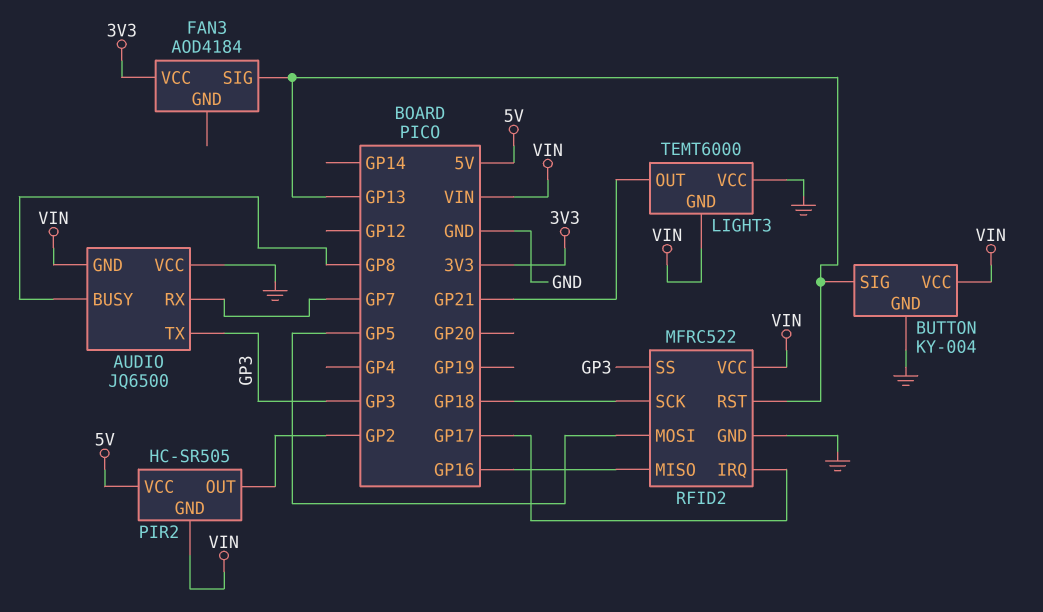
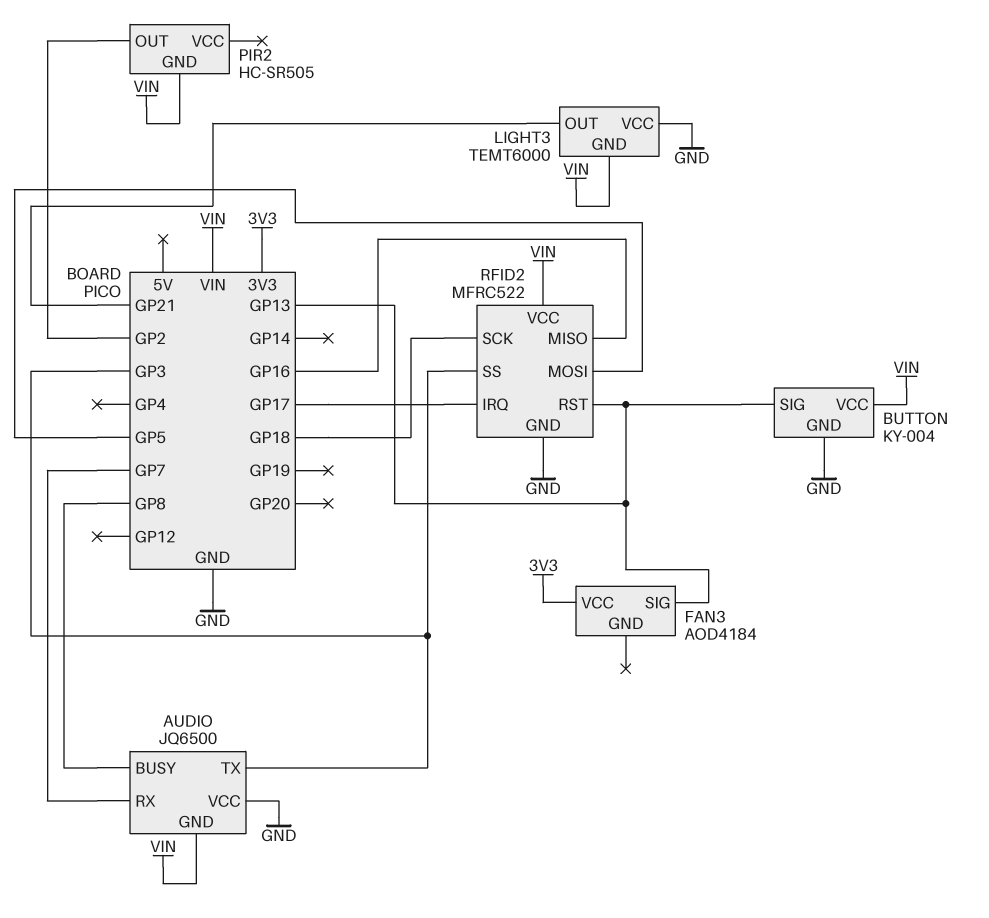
PIR2 pin VCC: 5V -> none

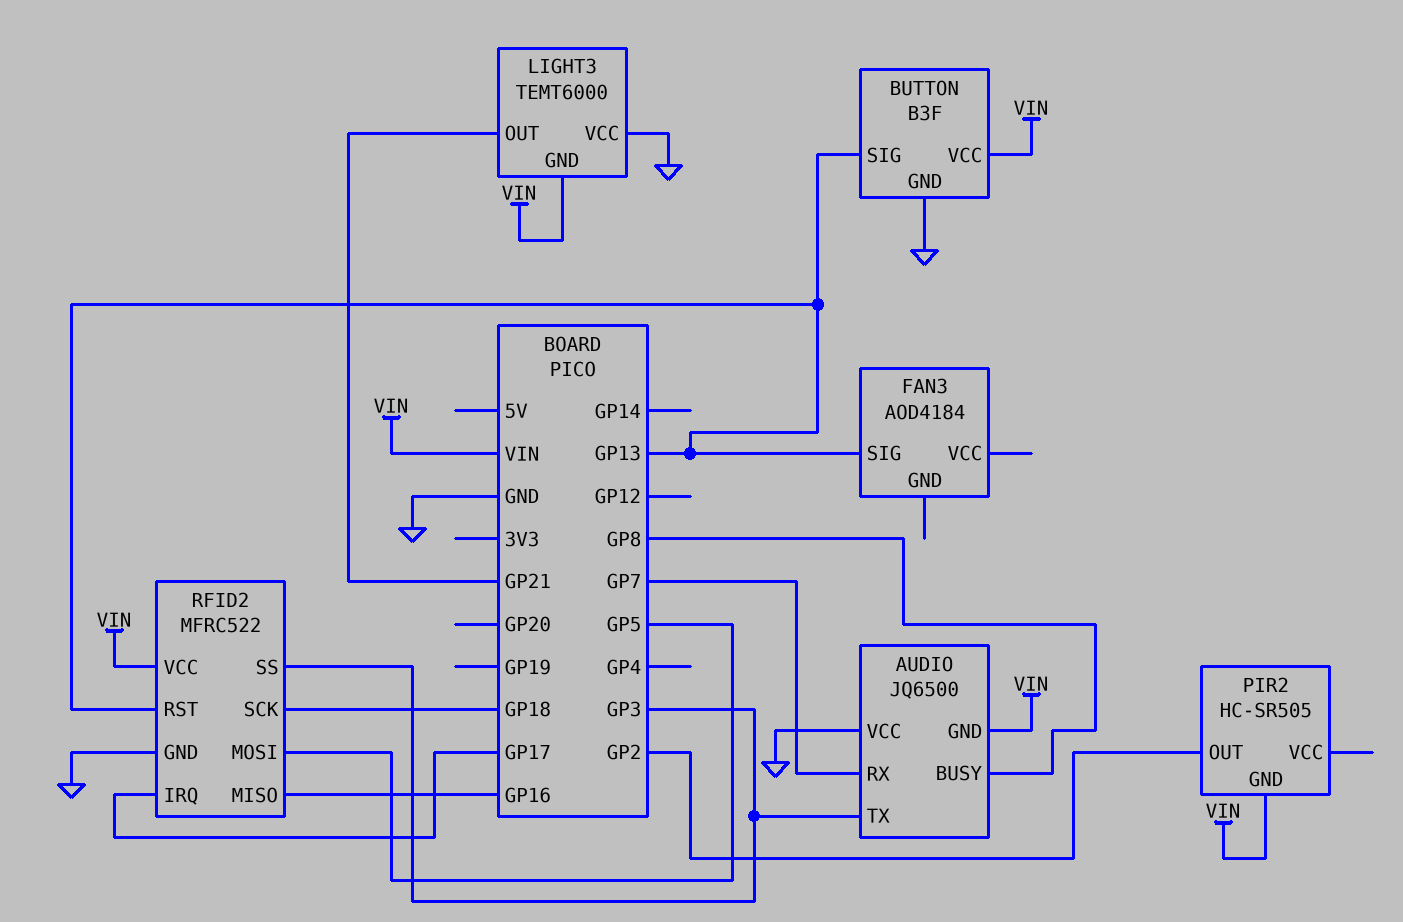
BUTTON: KY-004 -> B3F
FAN3 pin VCC: 3V3 -> none

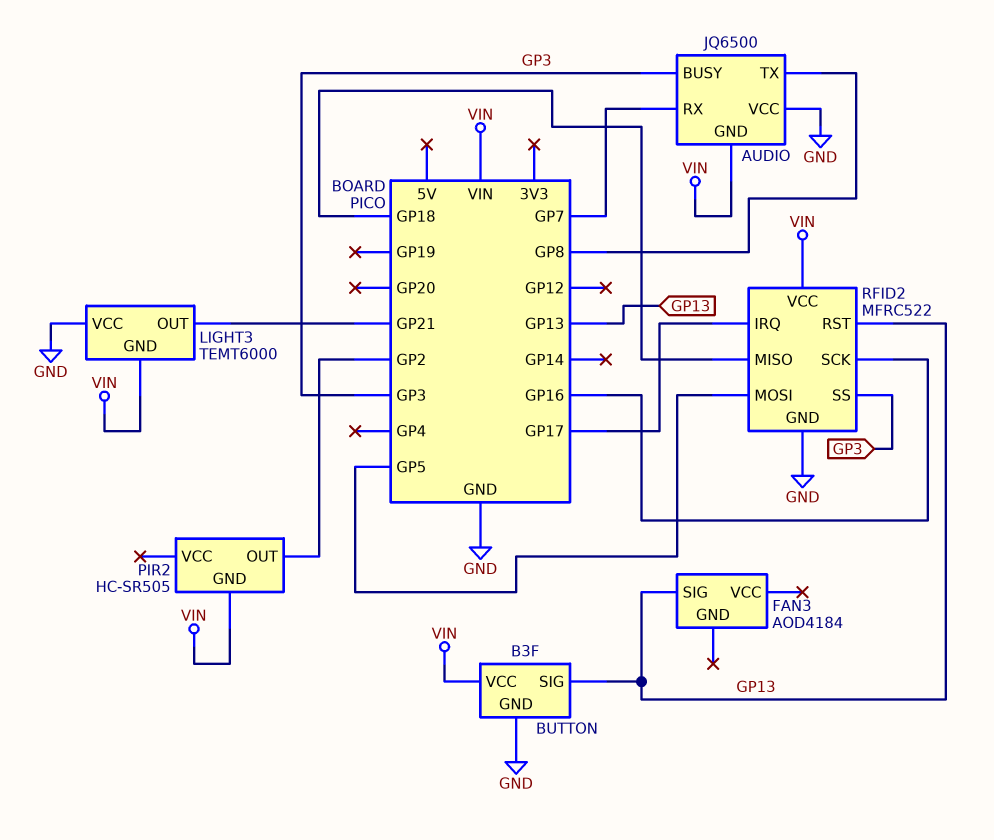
AUDIO pin BUSY: GP8 -> GP3
AUDIO pin TX: GP3 -> GP8
RFID2 pin MISO: GP16 -> GP18
RFID2 pin SCK: GP18 -> GP16

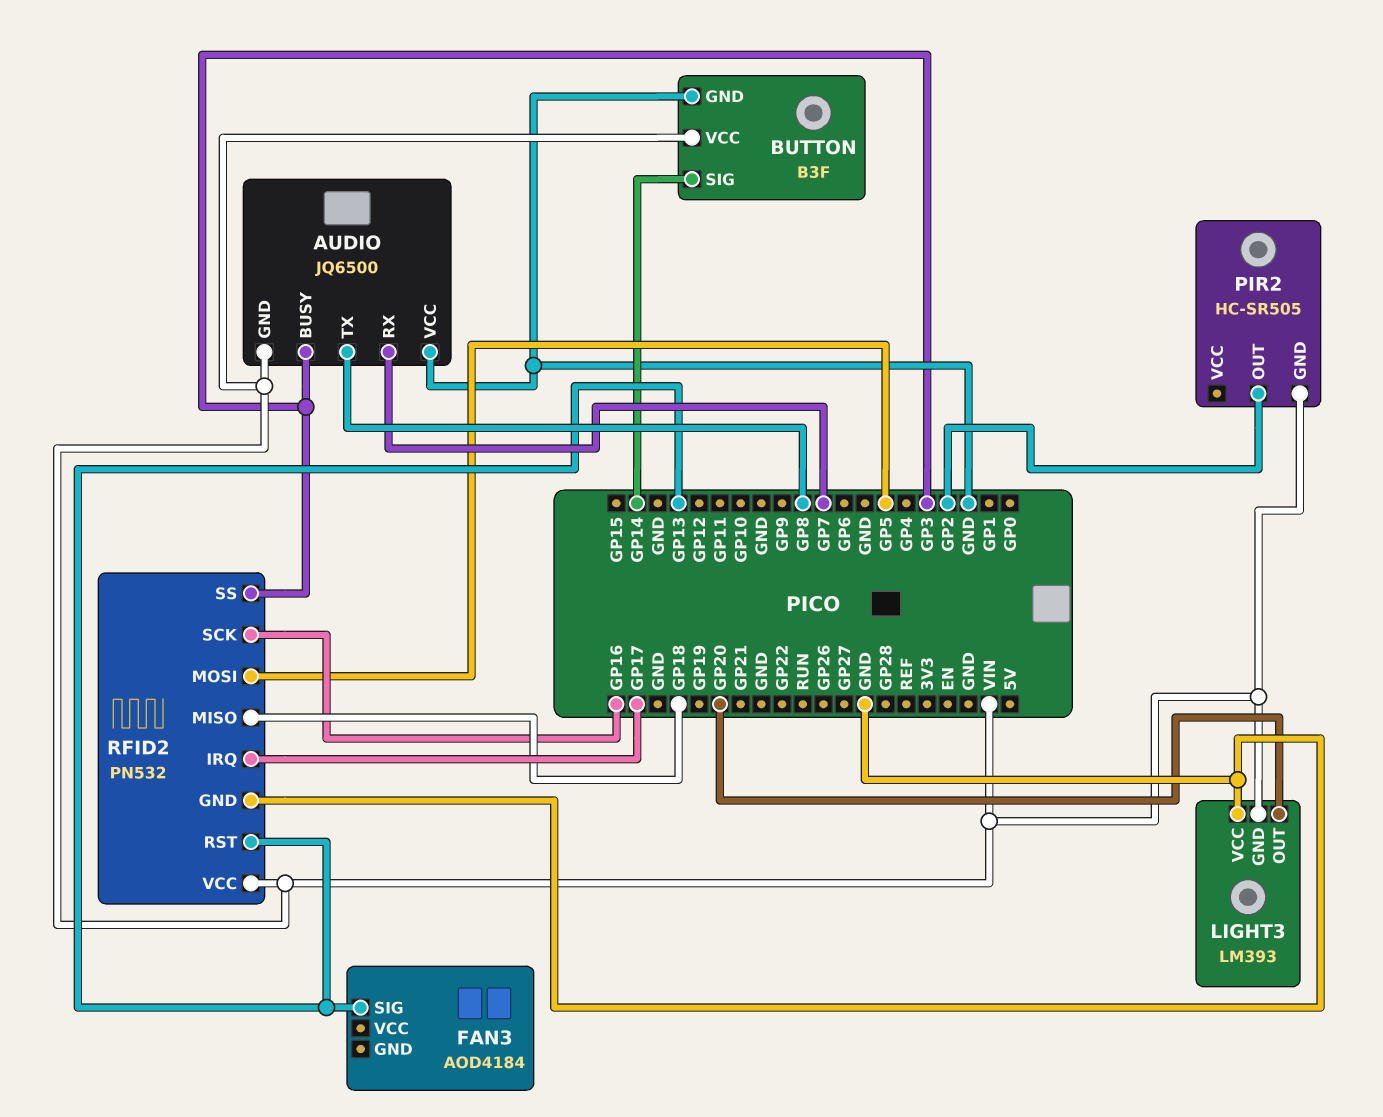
BUTTON pin SIG: GP13 -> GP14
LIGHT3: TEMT6000 -> LM393
LIGHT3 pin OUT: GP21 -> GP20
RFID2: MFRC522 -> PN532

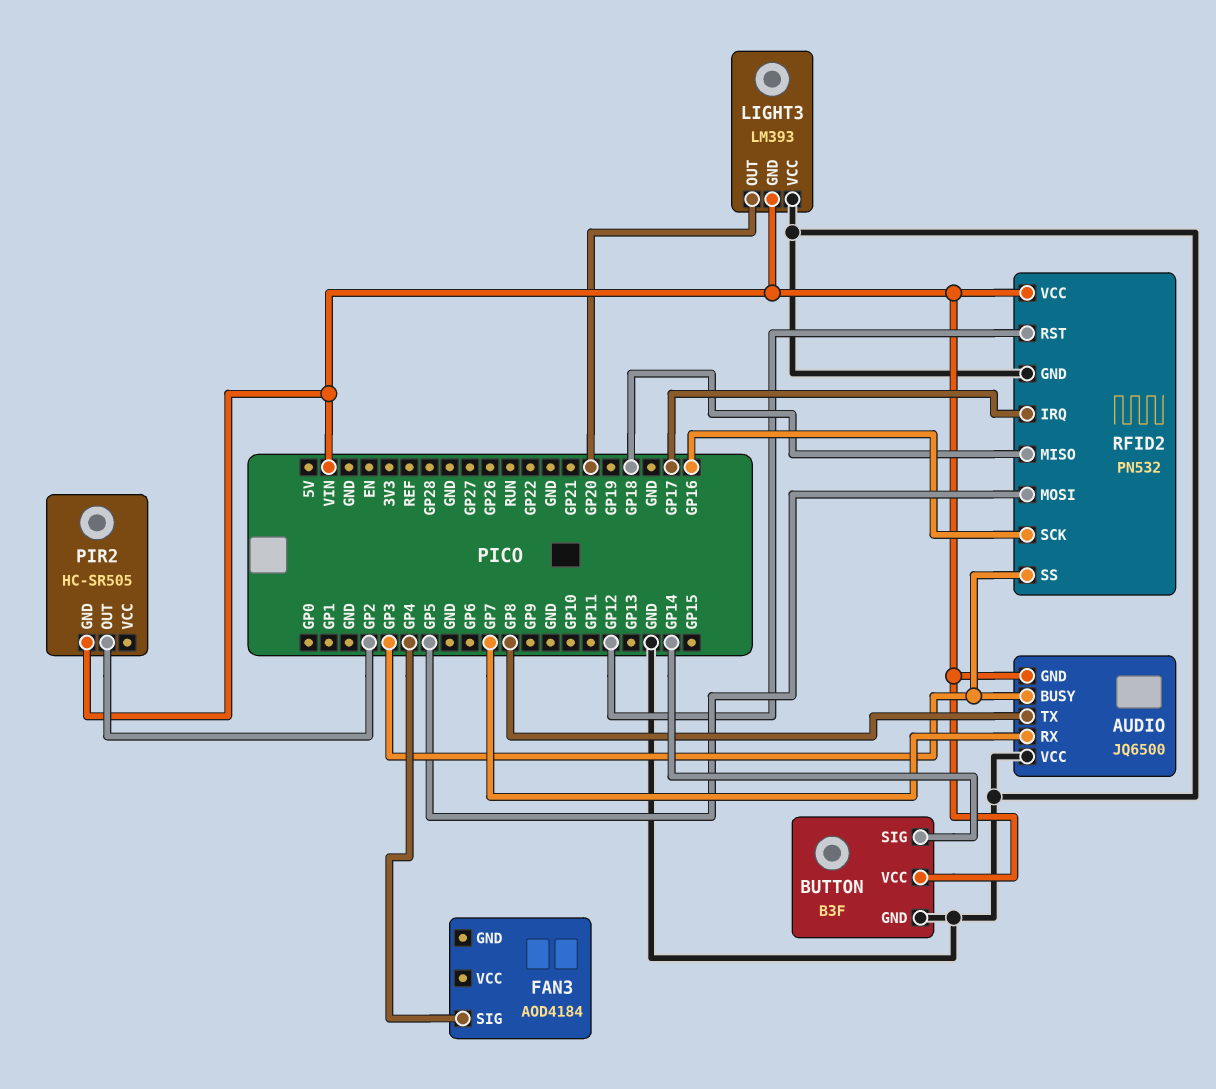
FAN3 pin SIG: GP13 -> GP4
RFID2 pin RST: GP13 -> GP12

